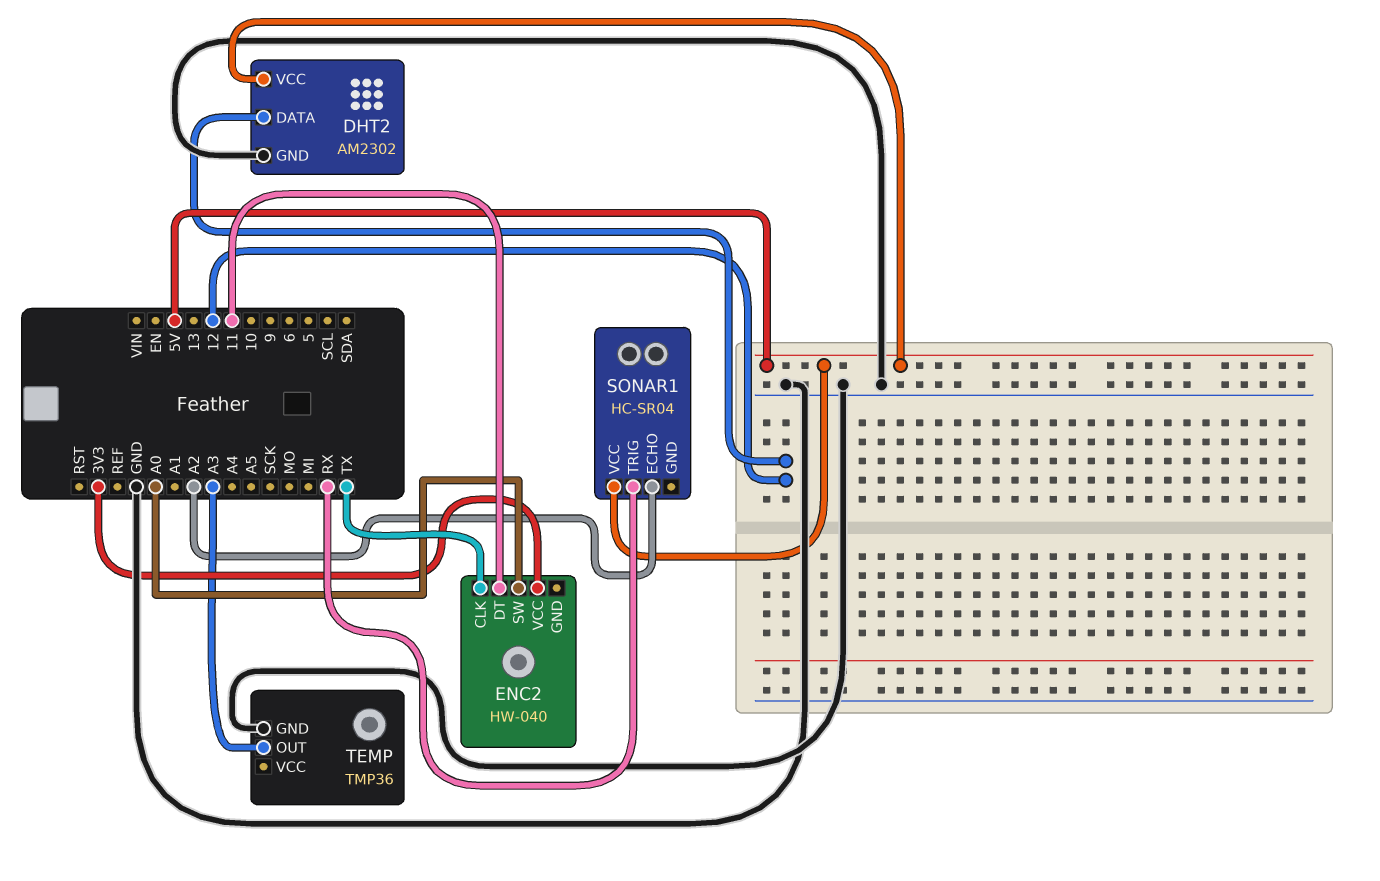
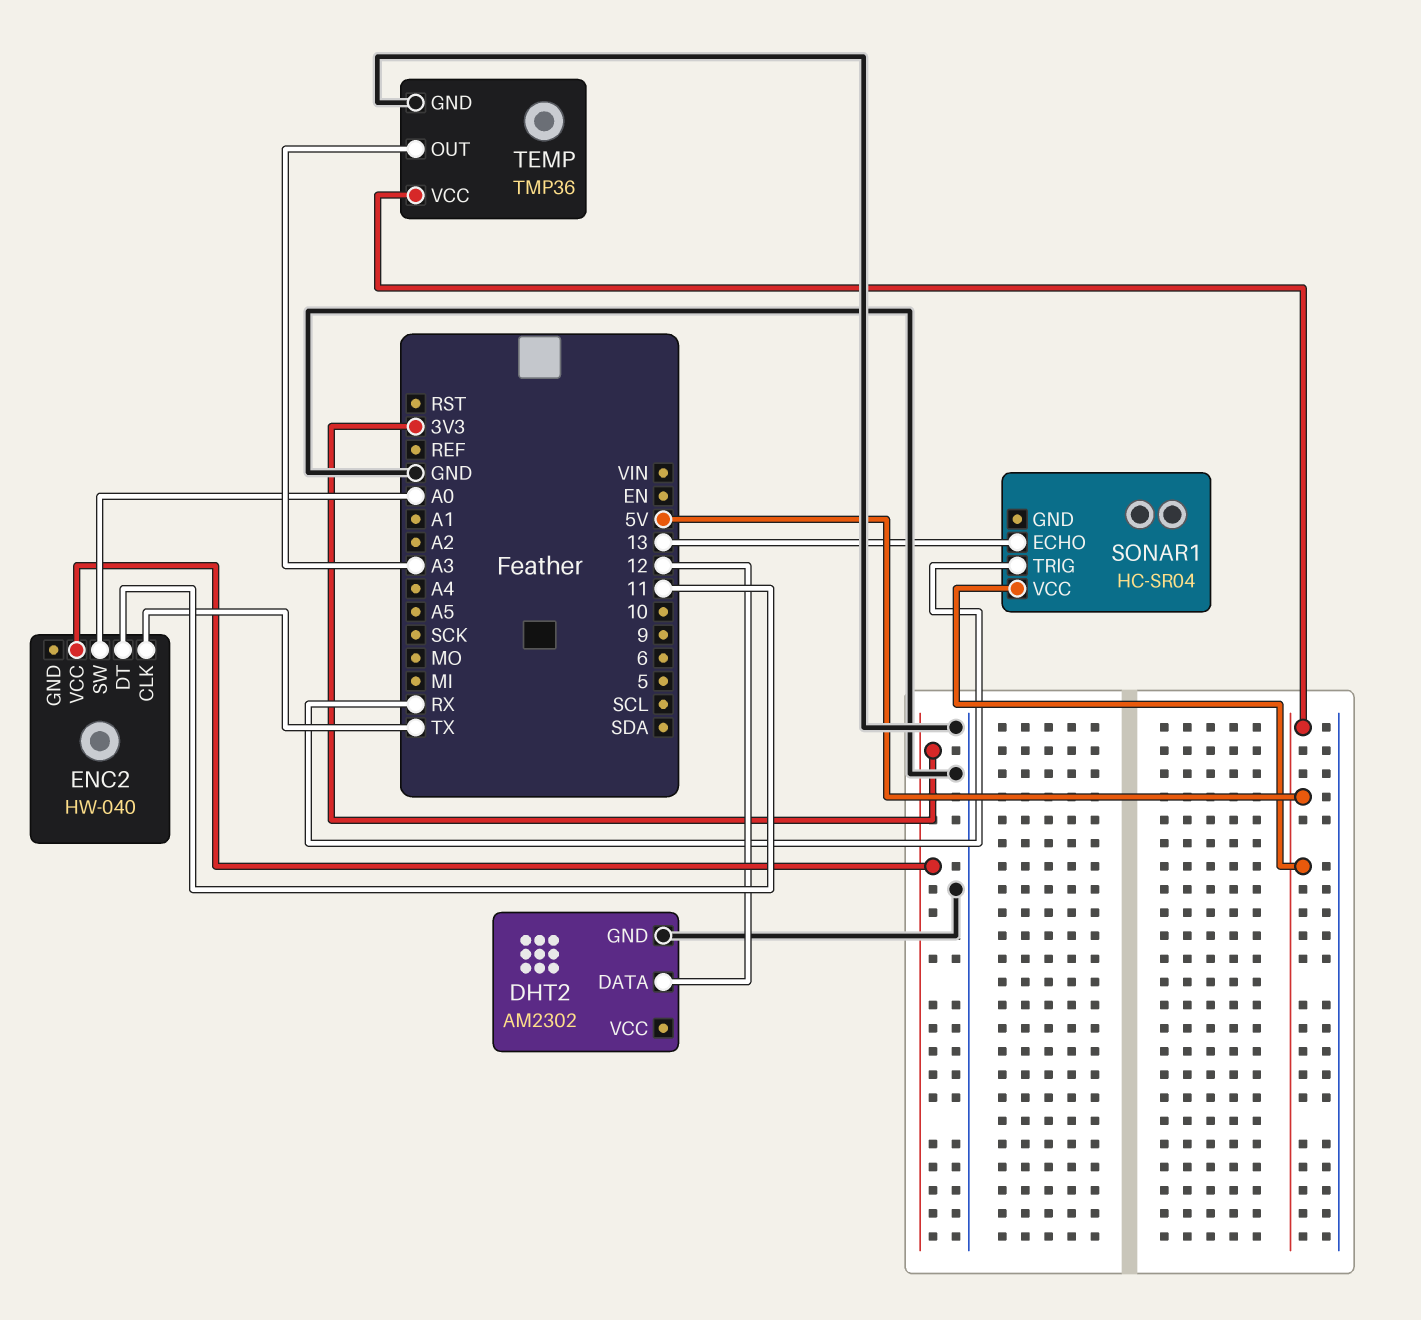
DHT2 pin VCC: 5V -> none
SONAR1 pin ECHO: A2 -> 13
TEMP pin VCC: none -> 5V

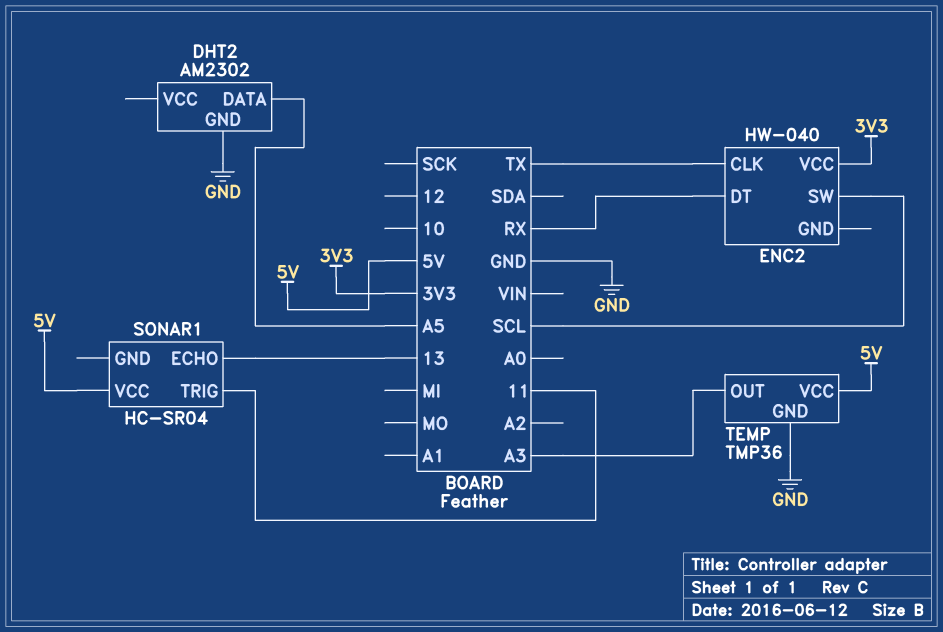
DHT2 pin DATA: 12 -> A5
ENC2 pin DT: 11 -> RX
ENC2 pin SW: A0 -> SCL
SONAR1 pin TRIG: RX -> 11

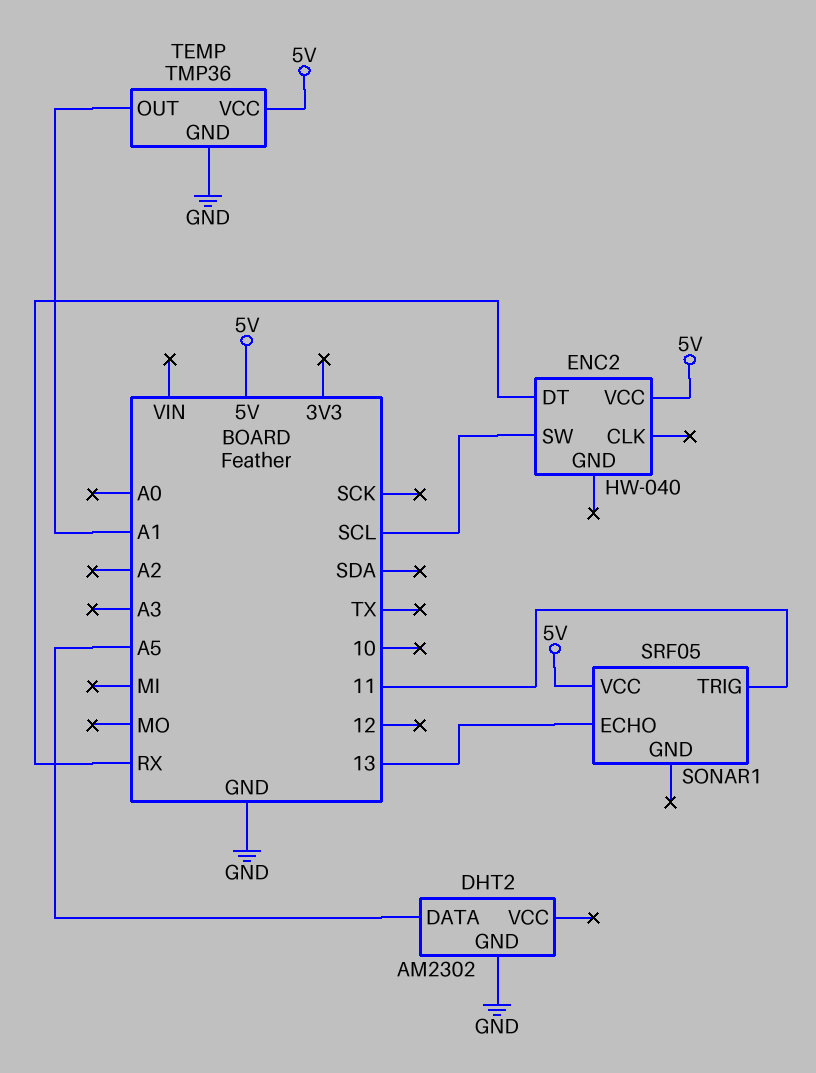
ENC2 pin CLK: TX -> none
ENC2 pin VCC: 3V3 -> 5V
SONAR1: HC-SR04 -> SRF05
TEMP pin OUT: A3 -> A1

